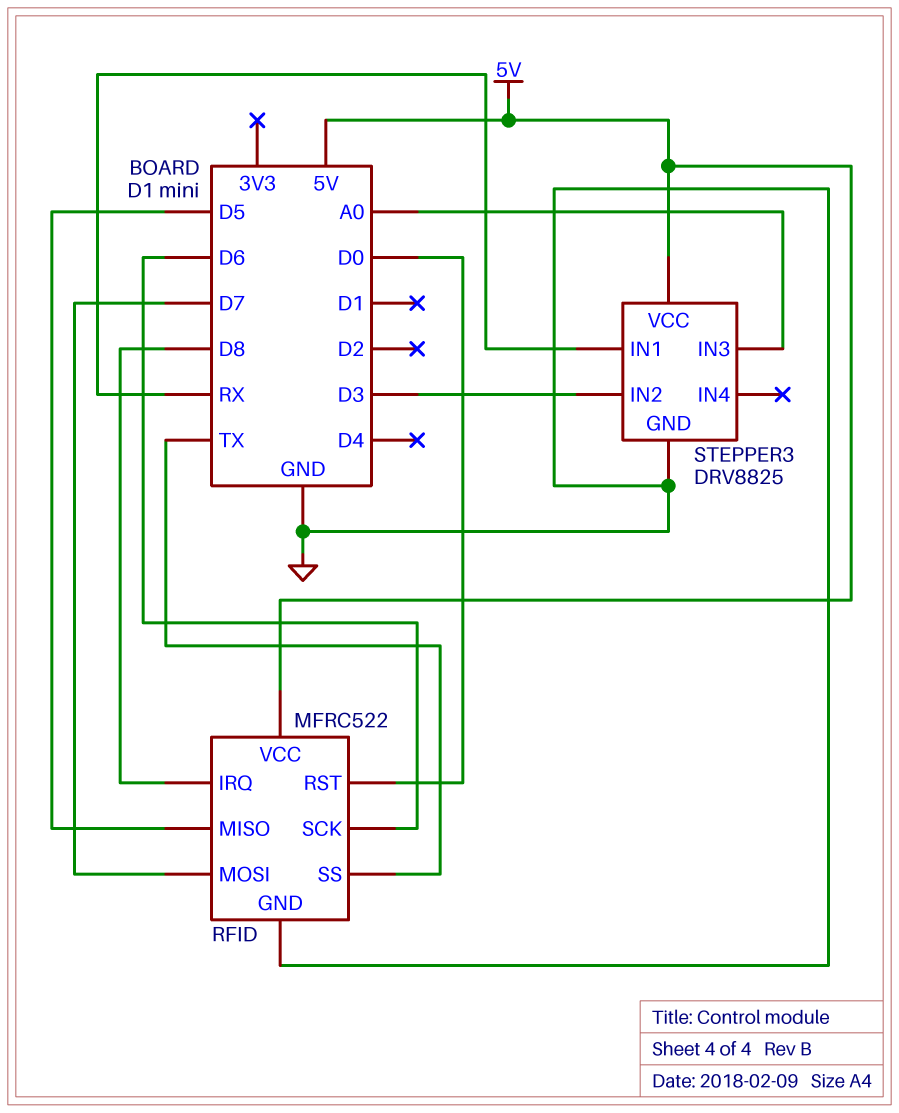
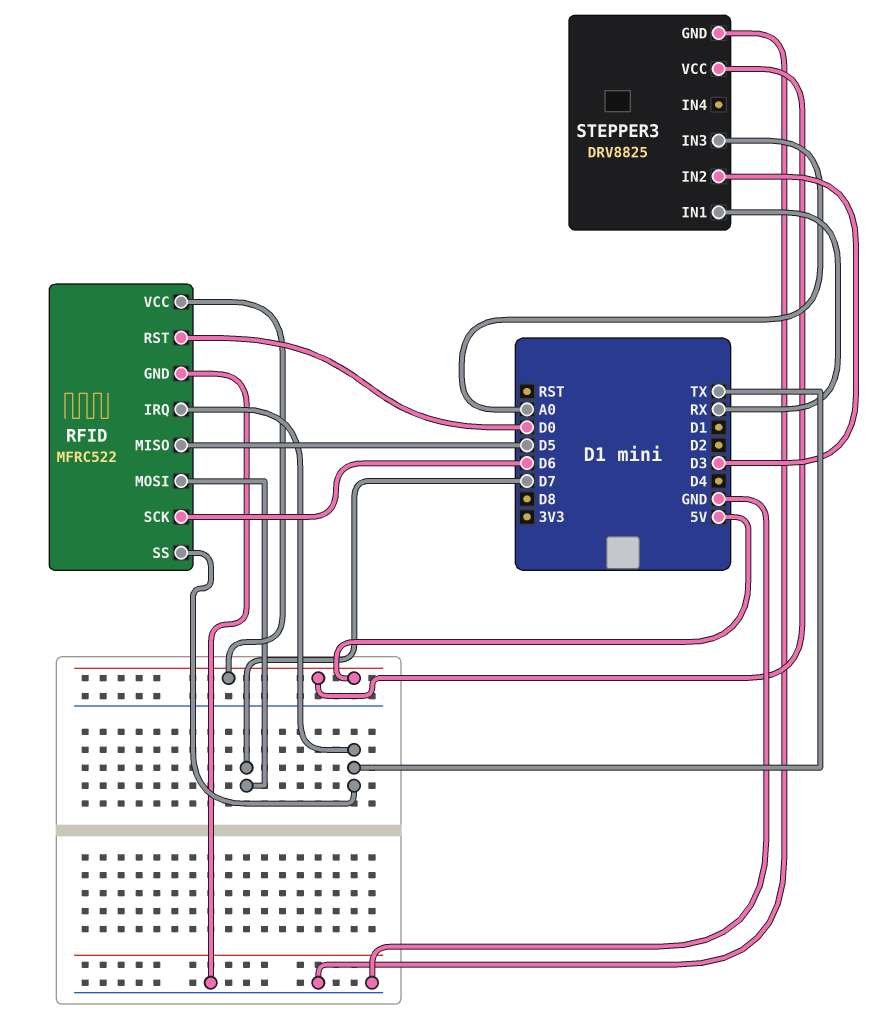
RFID pin IRQ: D8 -> TX

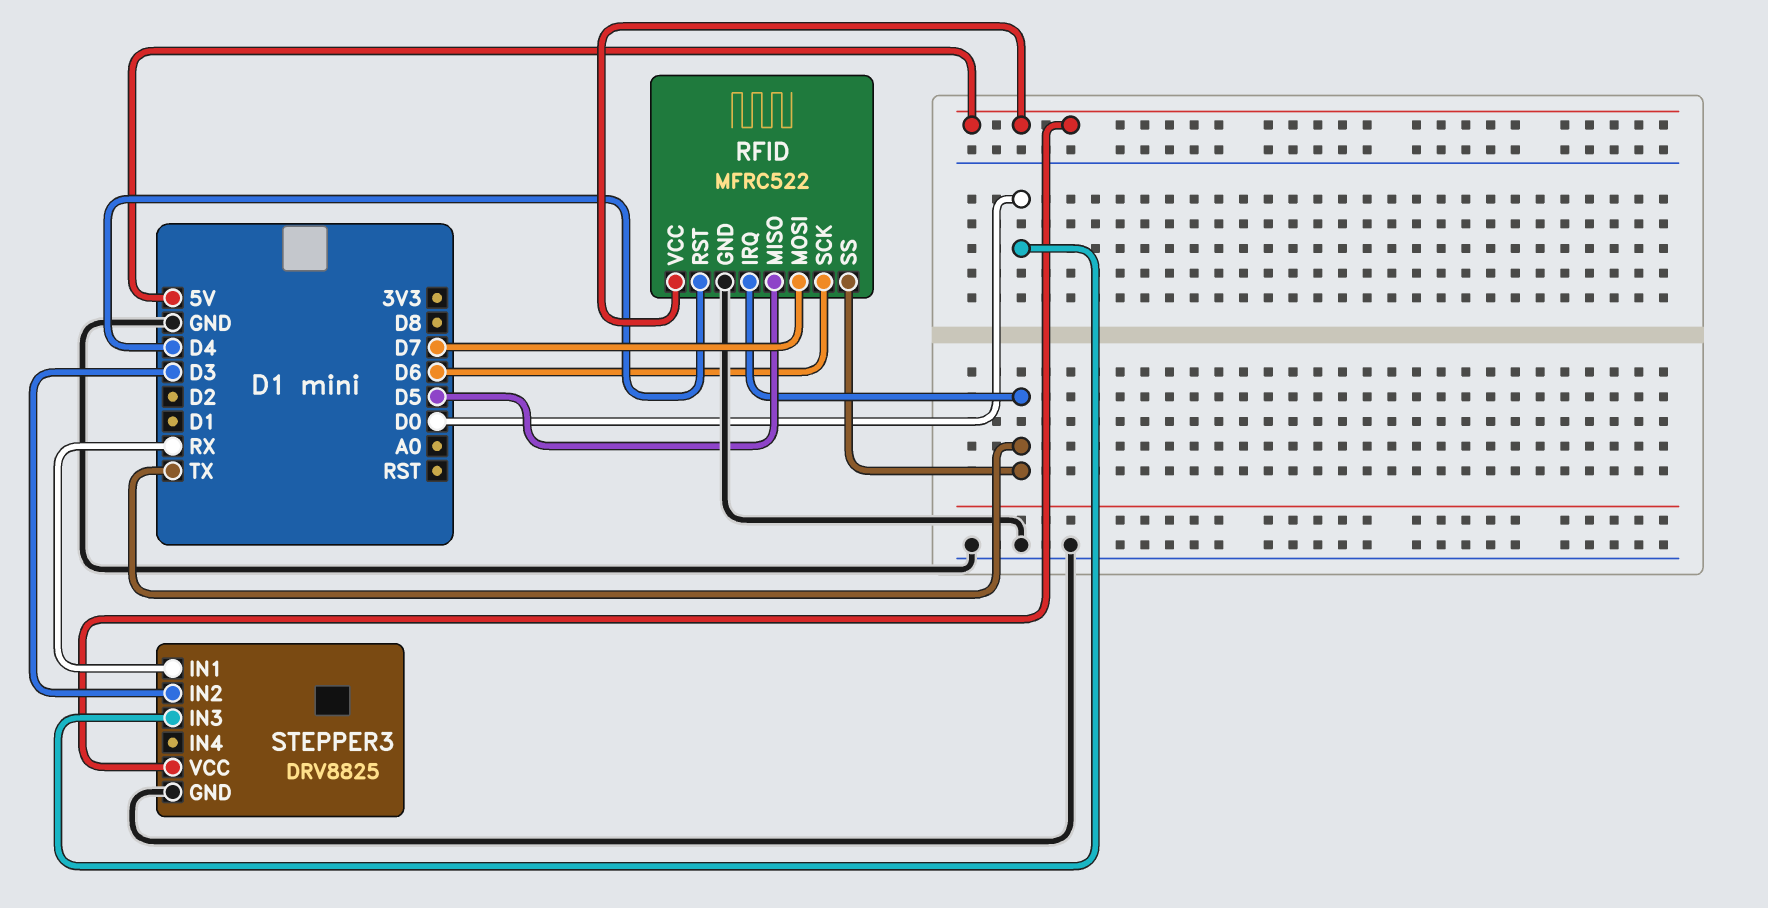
RFID pin RST: D0 -> D4
STEPPER3 pin IN3: A0 -> D0

